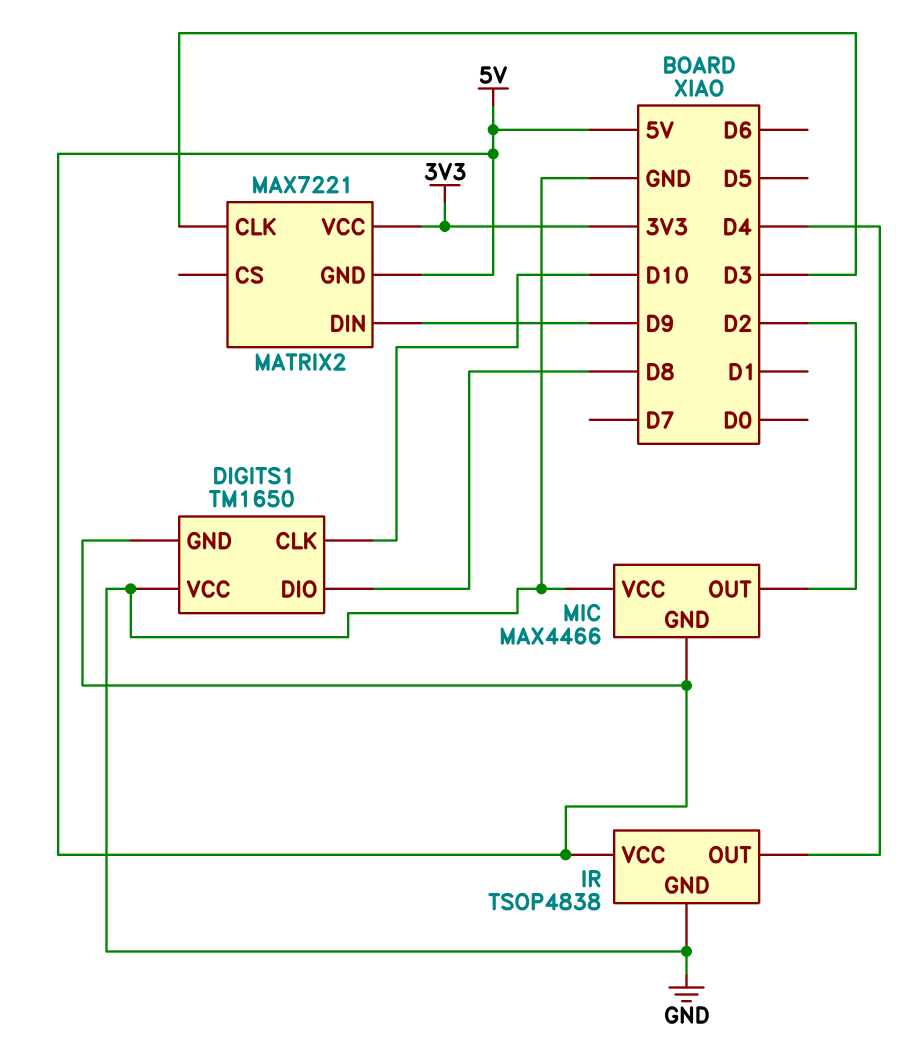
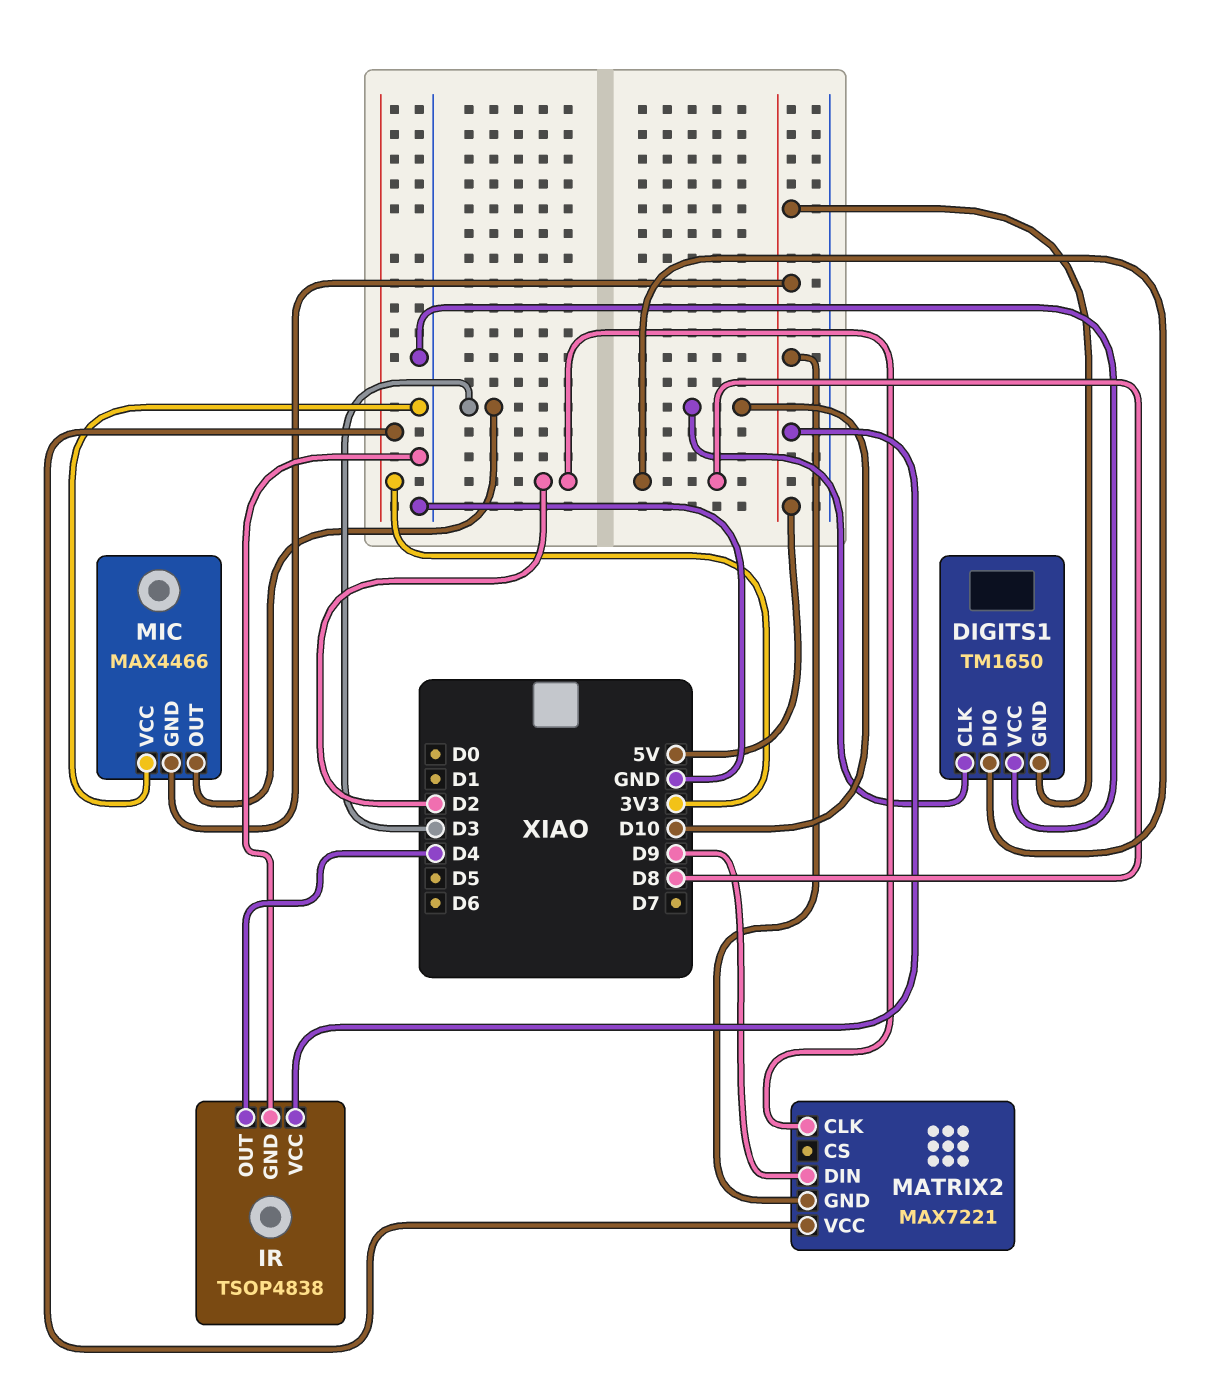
MATRIX2 pin CLK: D3 -> D2
MIC pin OUT: D2 -> D3

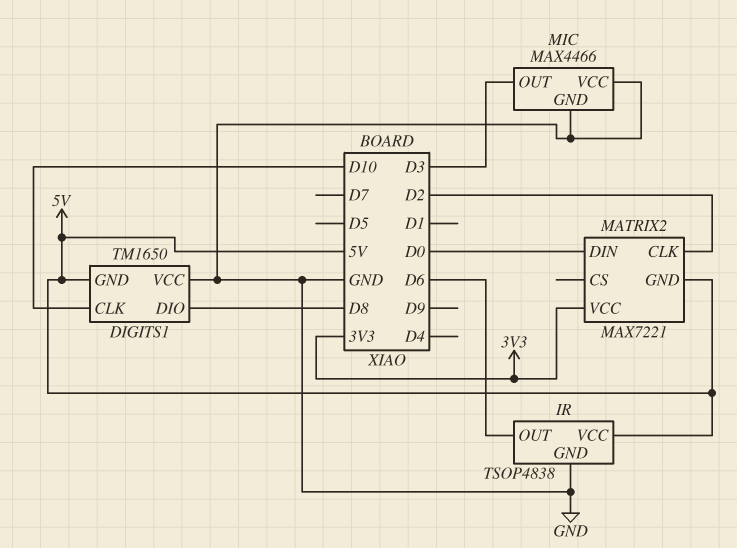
IR pin OUT: D4 -> D6
MATRIX2 pin DIN: D9 -> D0
MIC pin GND: 5V -> GND

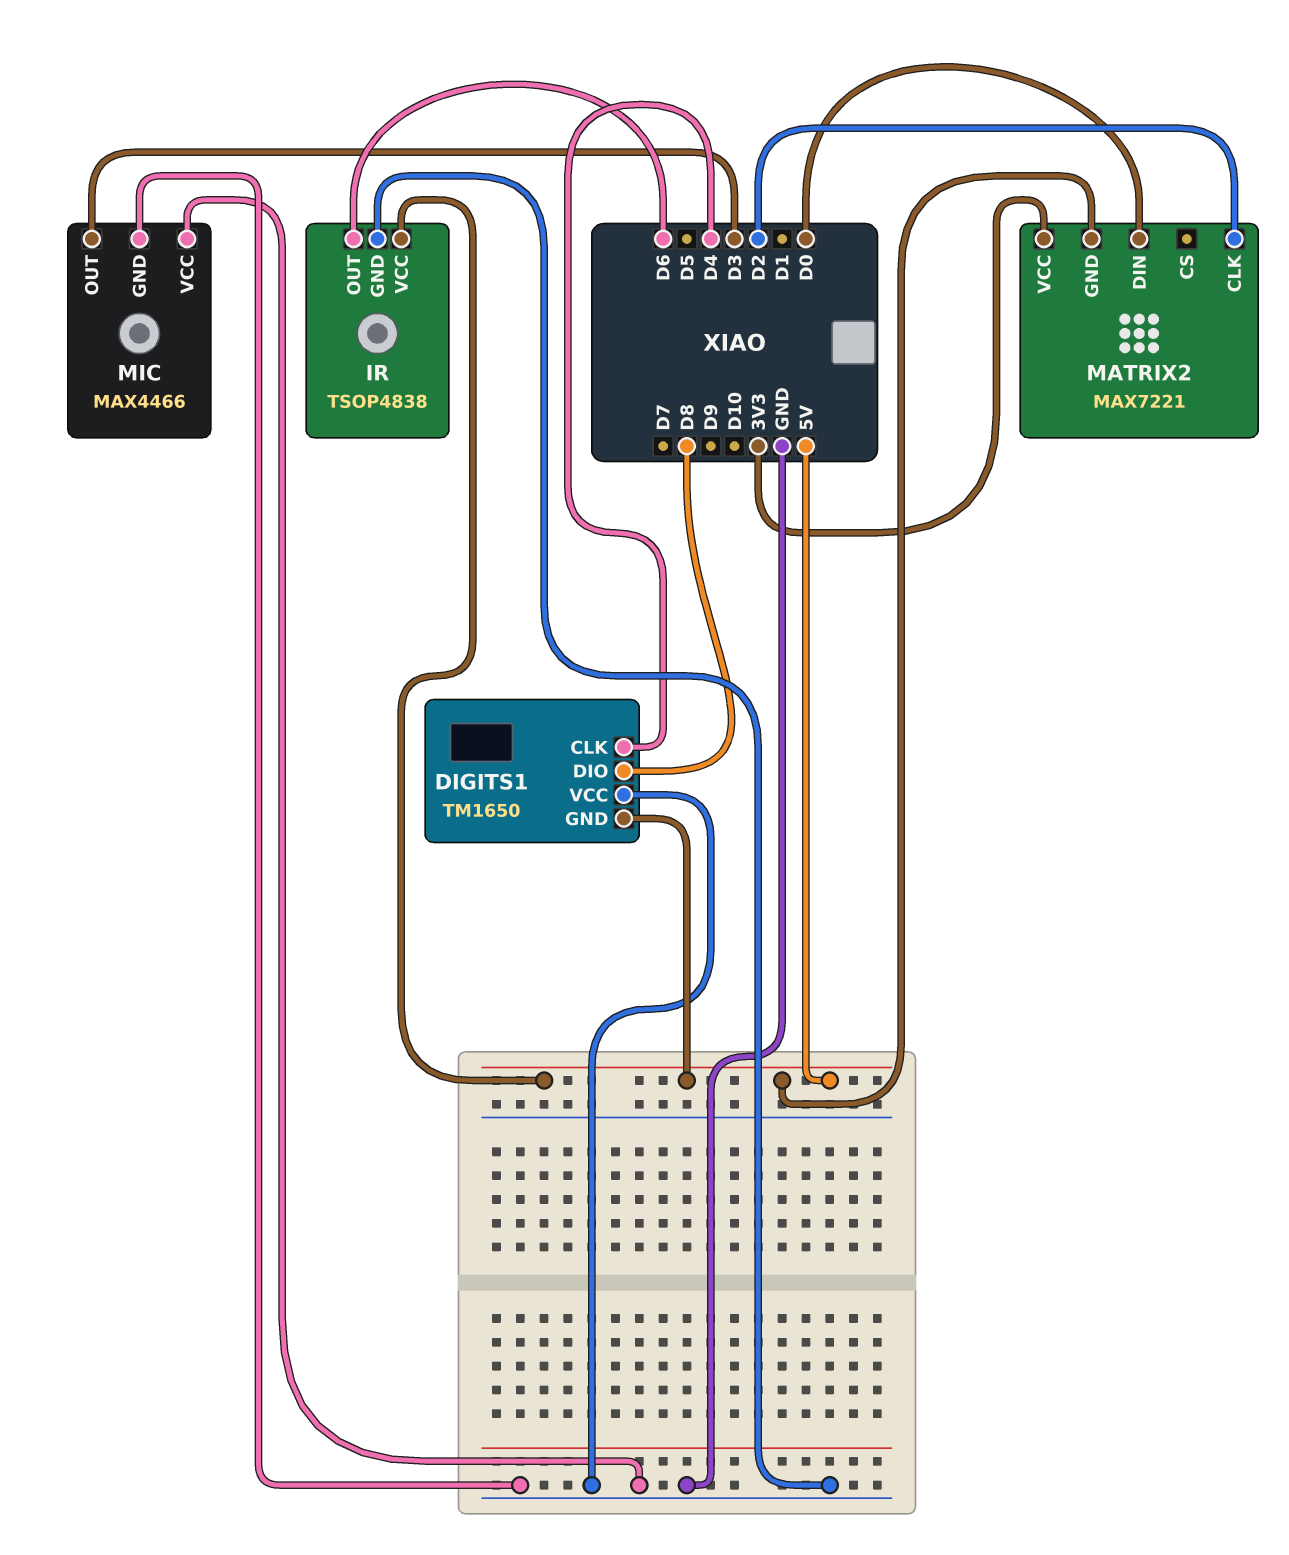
DIGITS1 pin CLK: D10 -> D4

